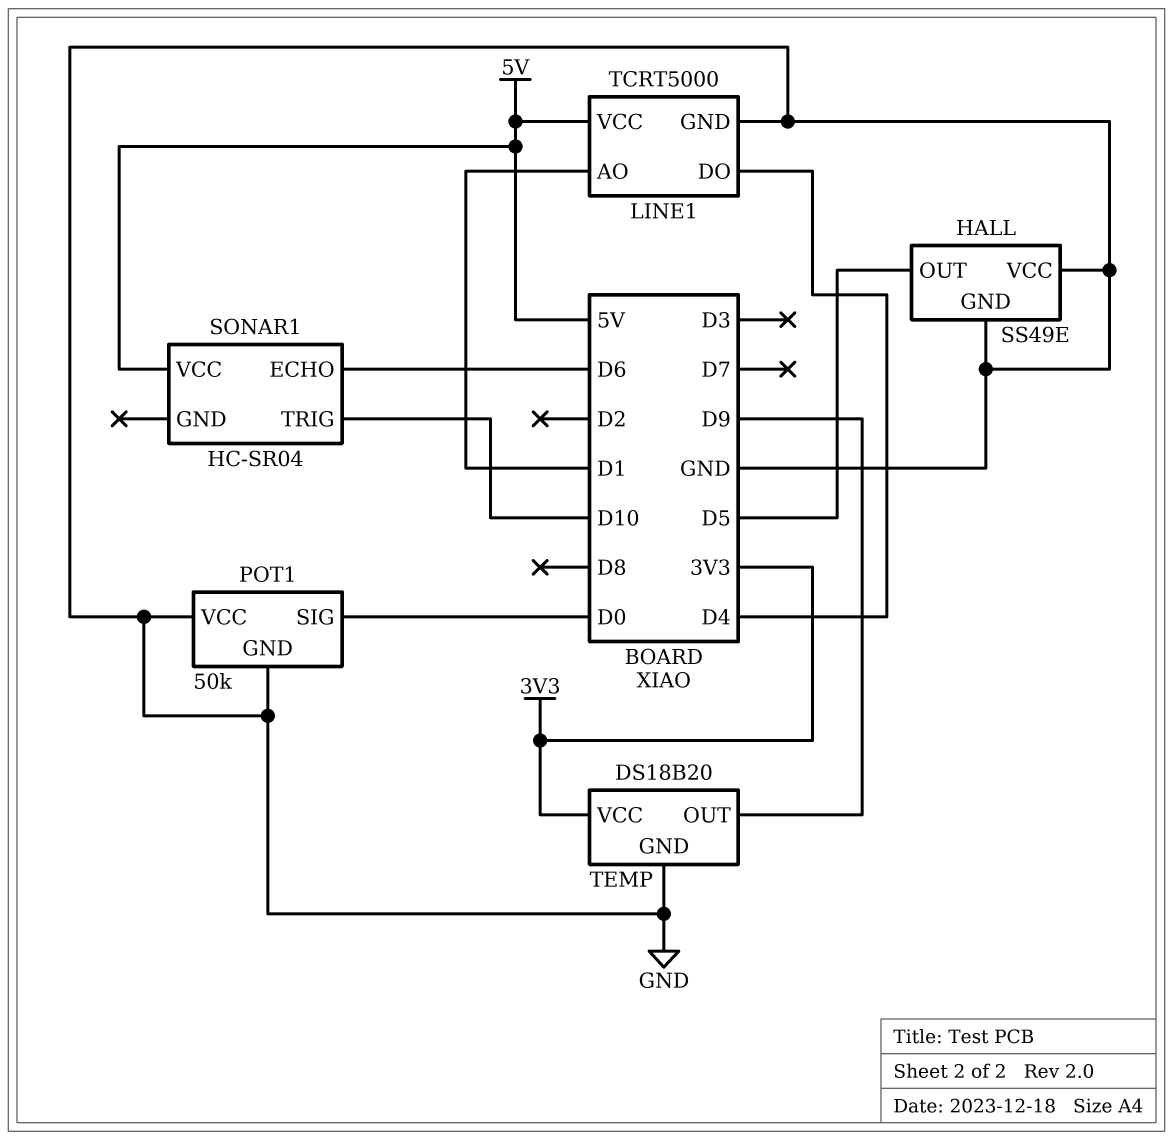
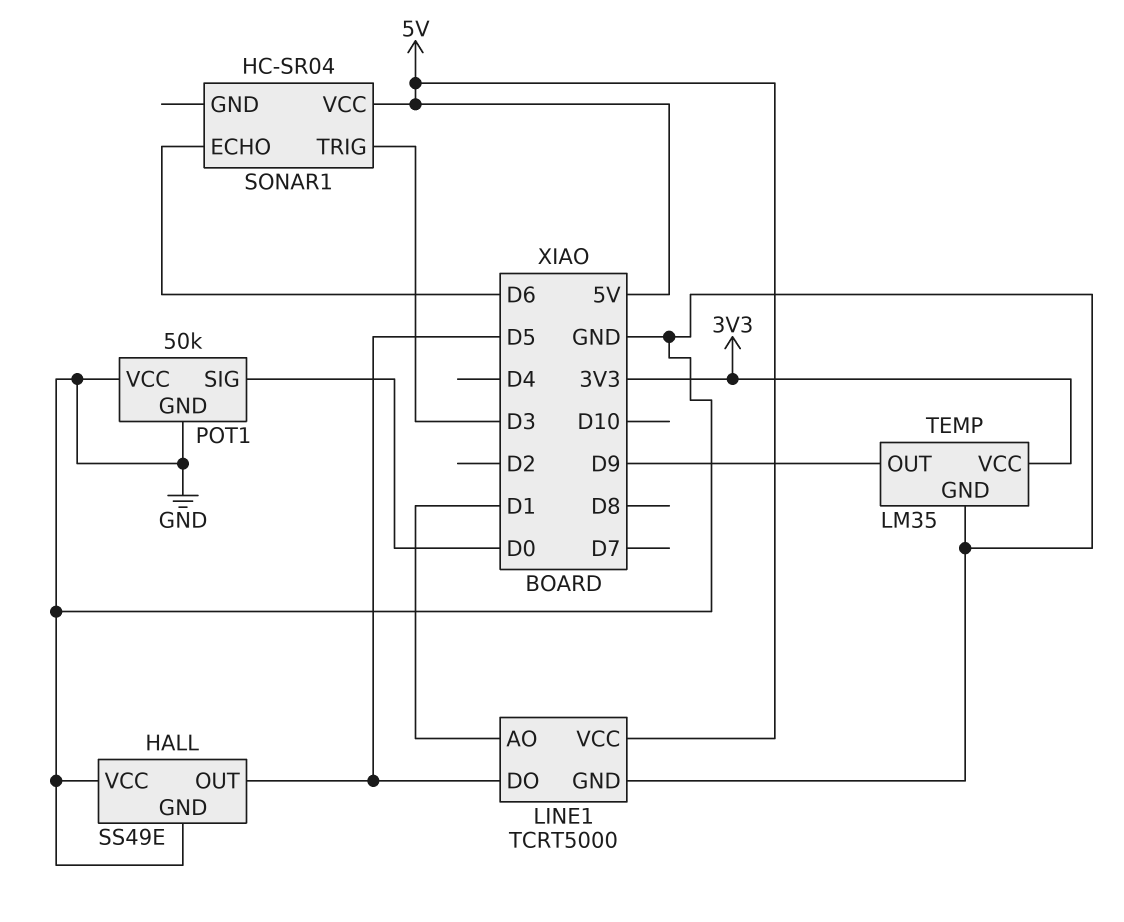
LINE1 pin DO: D4 -> D5
SONAR1 pin TRIG: D10 -> D3
TEMP: DS18B20 -> LM35

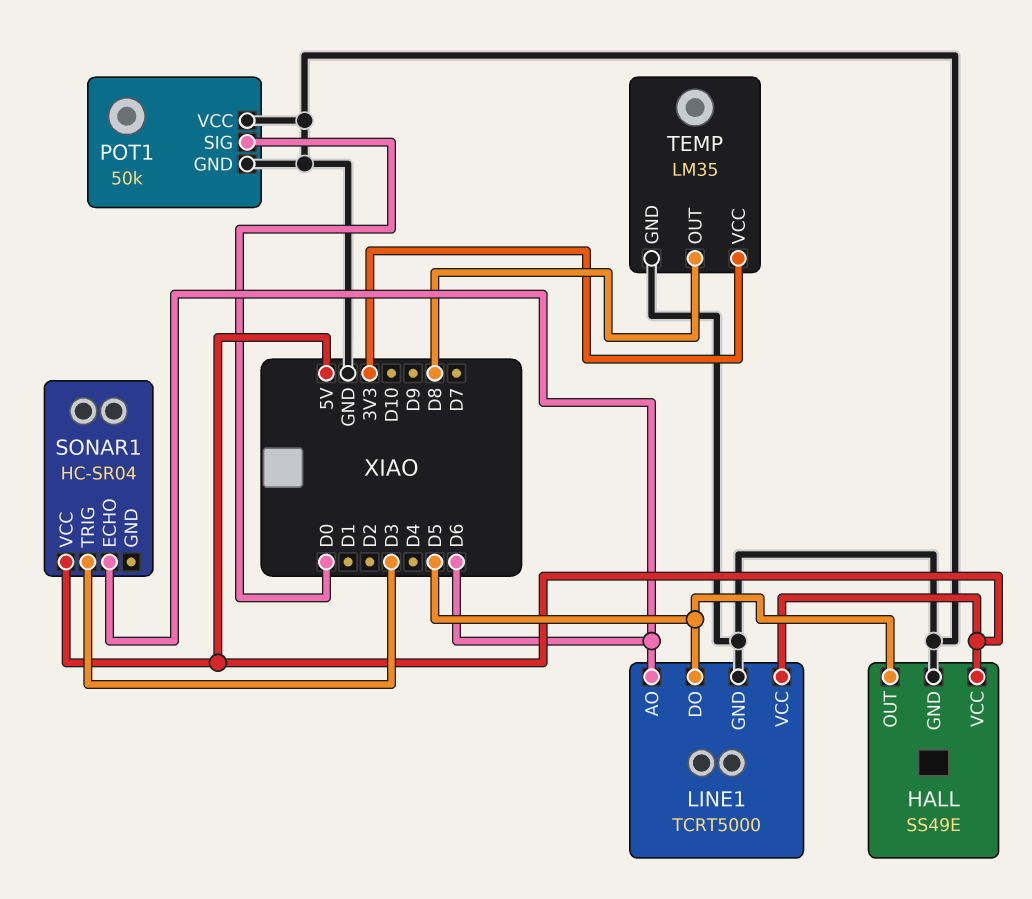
HALL pin VCC: GND -> 5V
LINE1 pin AO: D1 -> D6
TEMP pin OUT: D9 -> D8

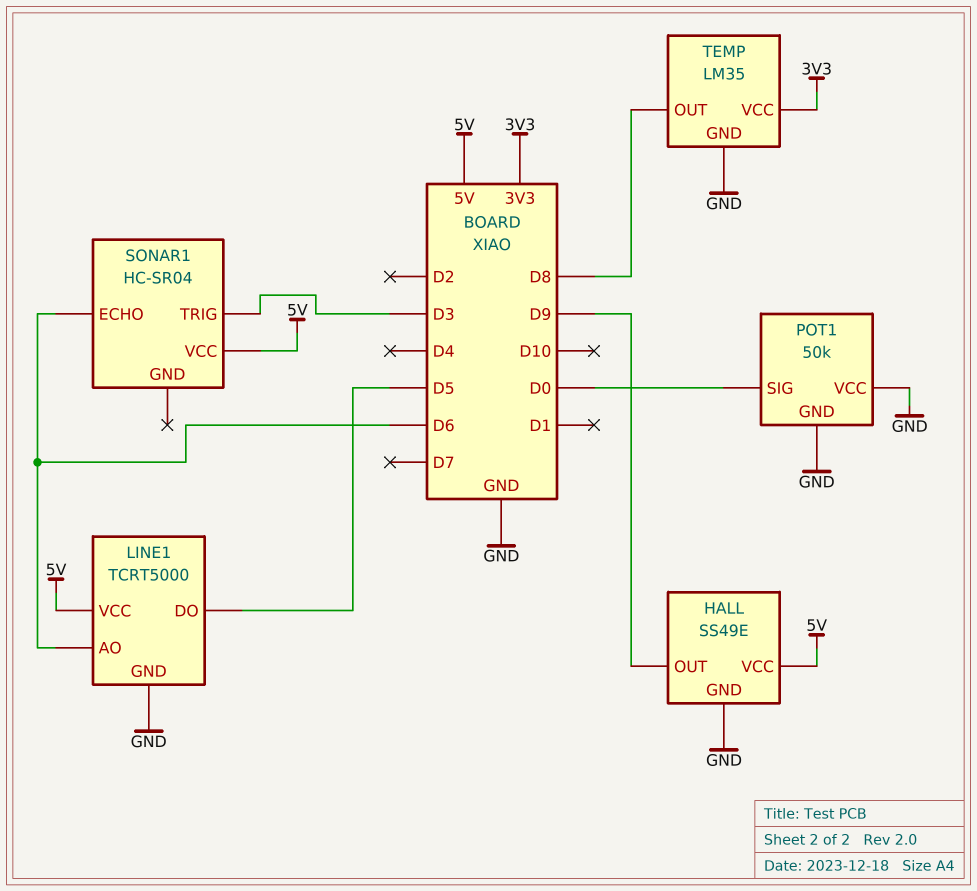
HALL pin OUT: D5 -> D9

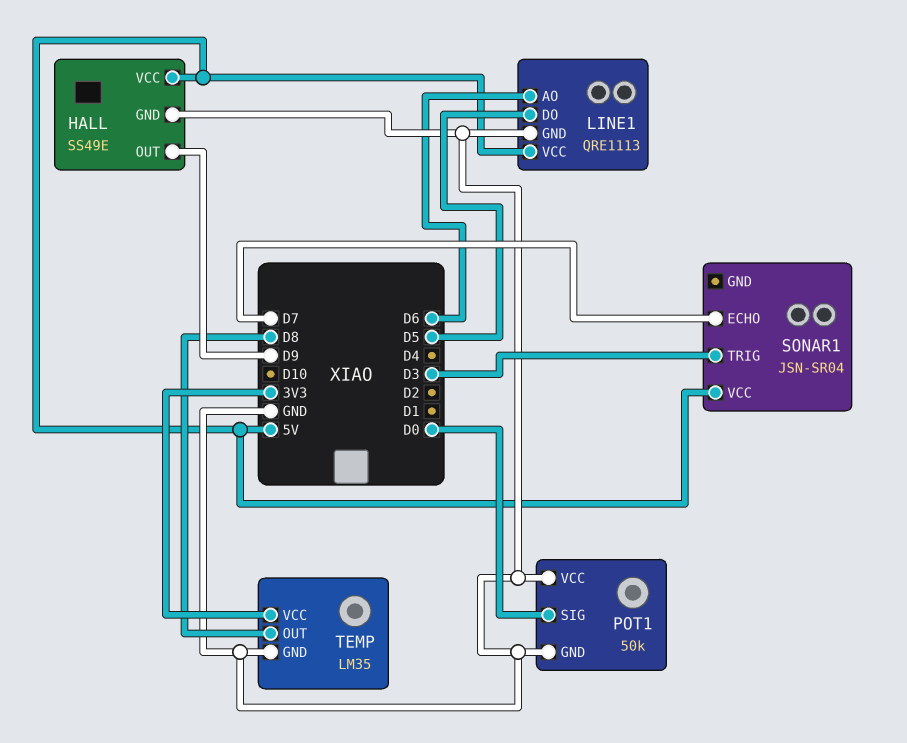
LINE1: TCRT5000 -> QRE1113
SONAR1: HC-SR04 -> JSN-SR04
SONAR1 pin ECHO: D6 -> D7

